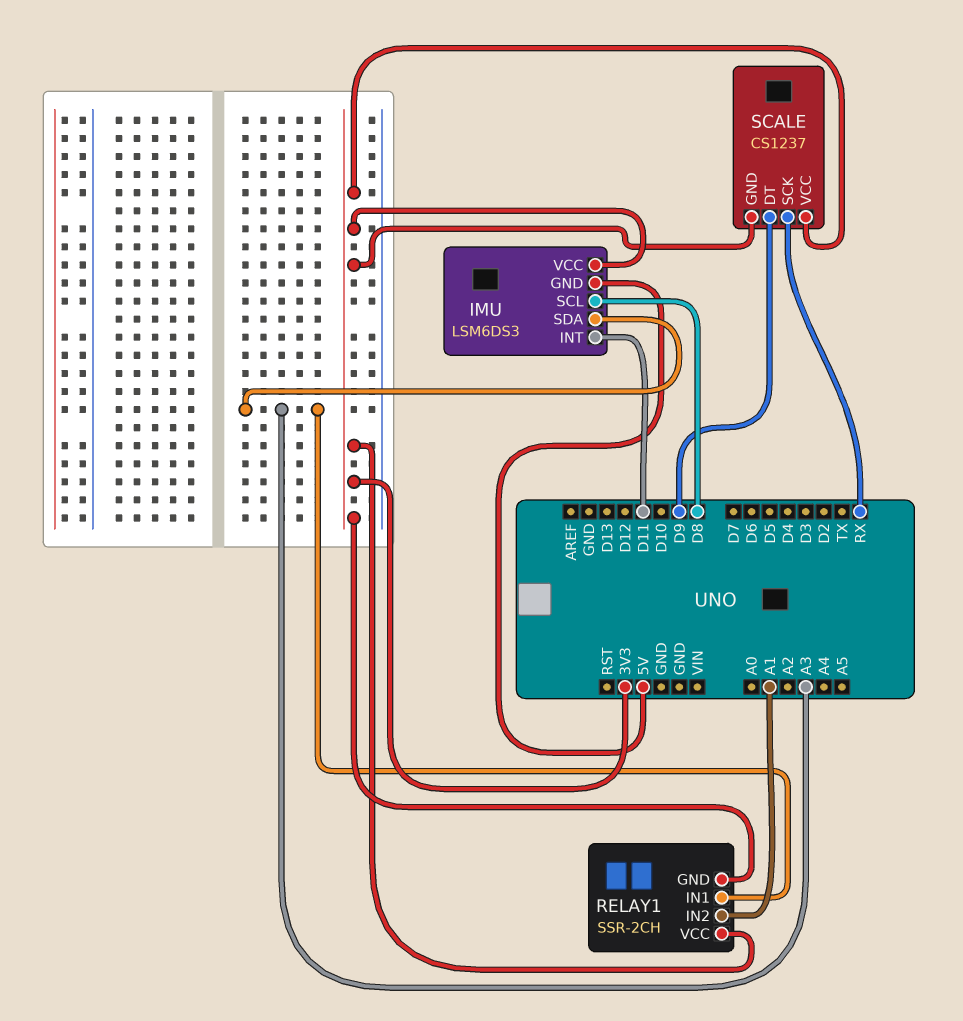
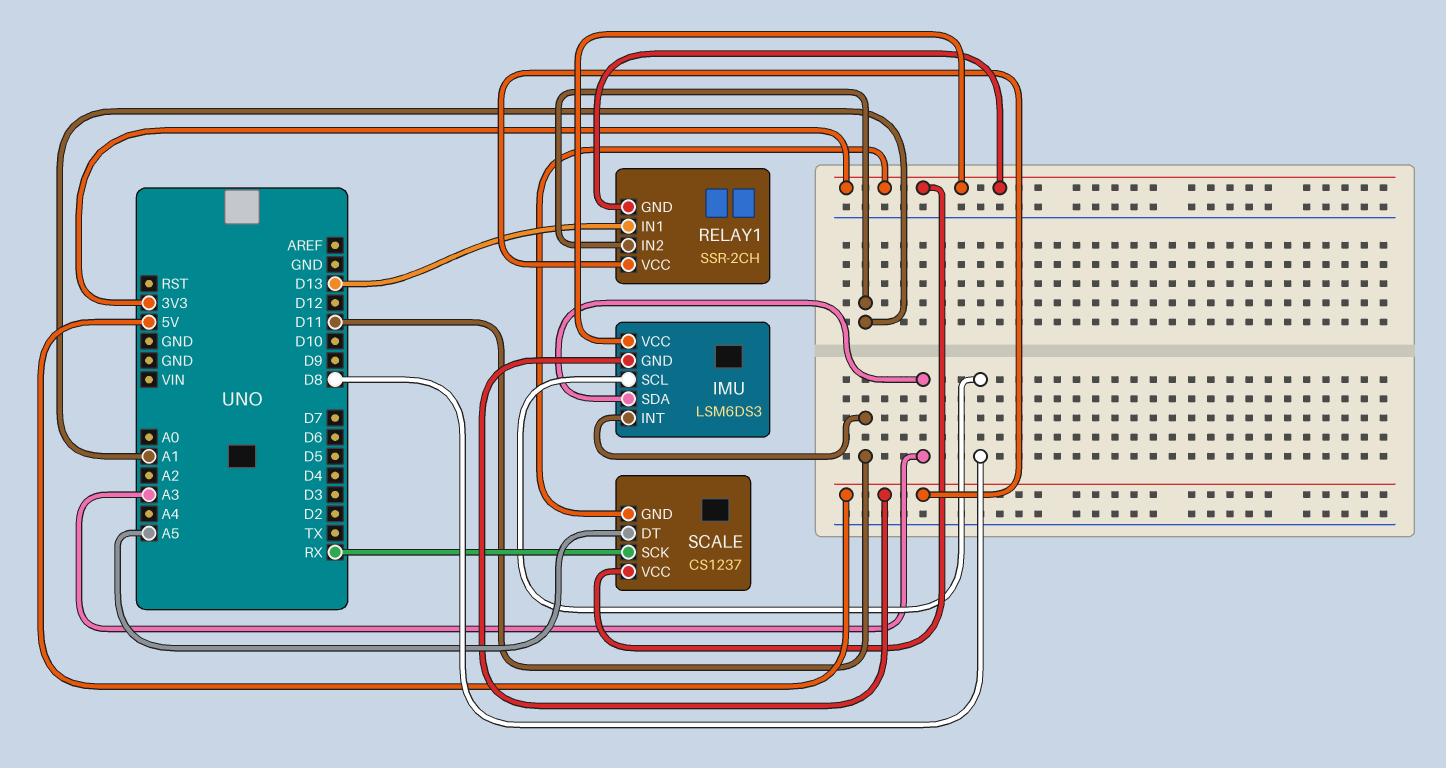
RELAY1 pin IN1: A3 -> D13
RELAY1 pin VCC: 3V3 -> 5V
SCALE pin DT: D9 -> A5

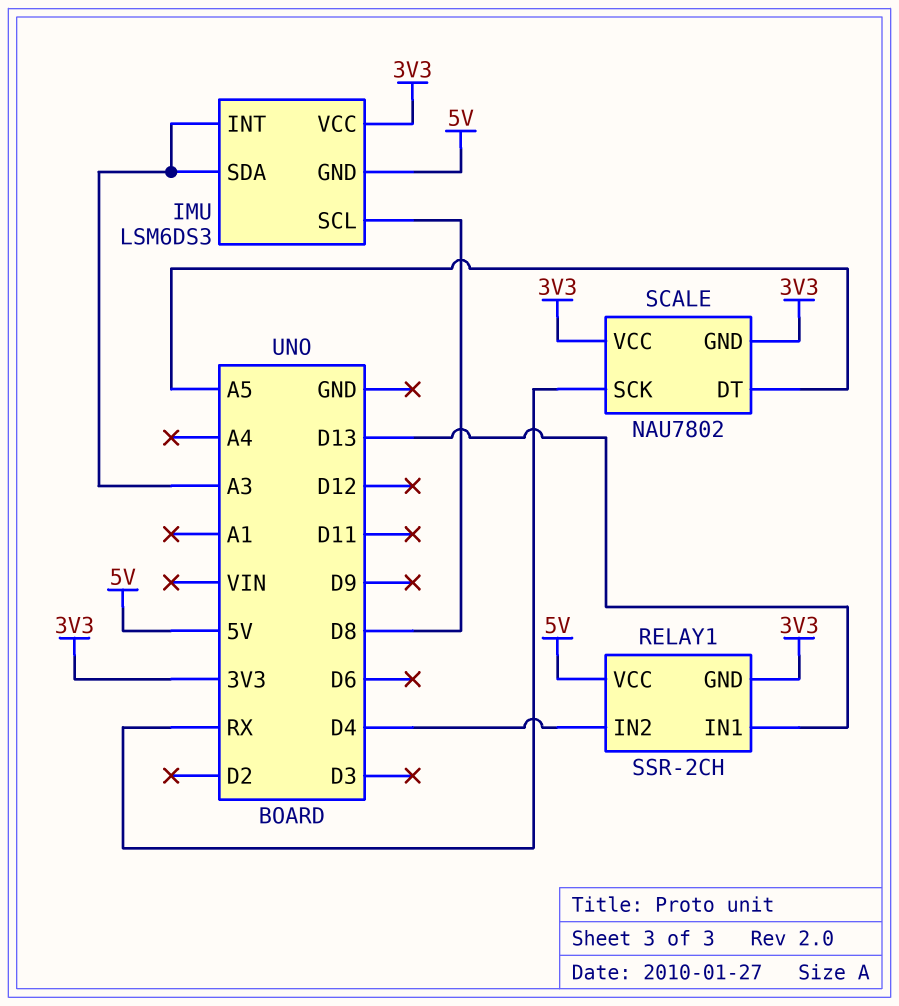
IMU pin INT: D11 -> A3
RELAY1 pin IN2: A1 -> D4
SCALE: CS1237 -> NAU7802

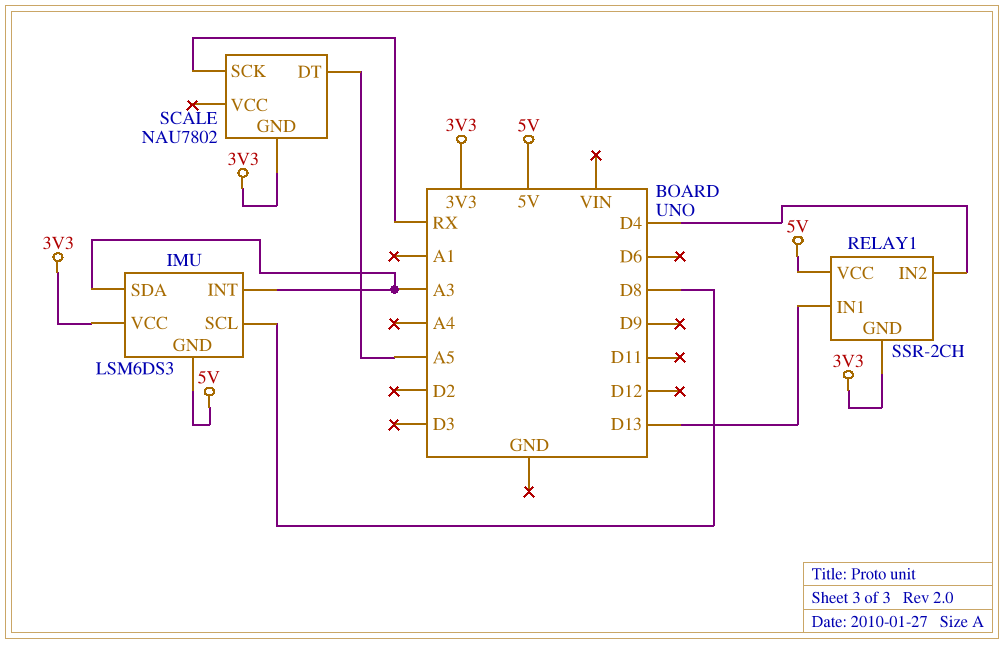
SCALE pin VCC: 3V3 -> none

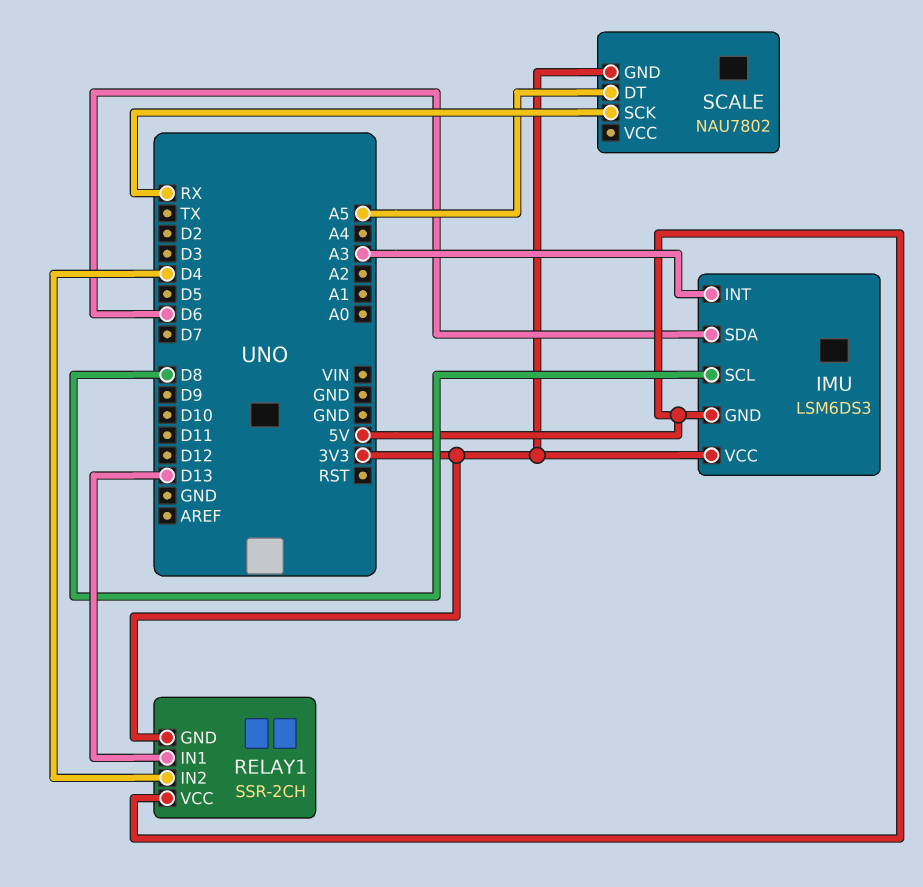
IMU pin SDA: A3 -> D6

